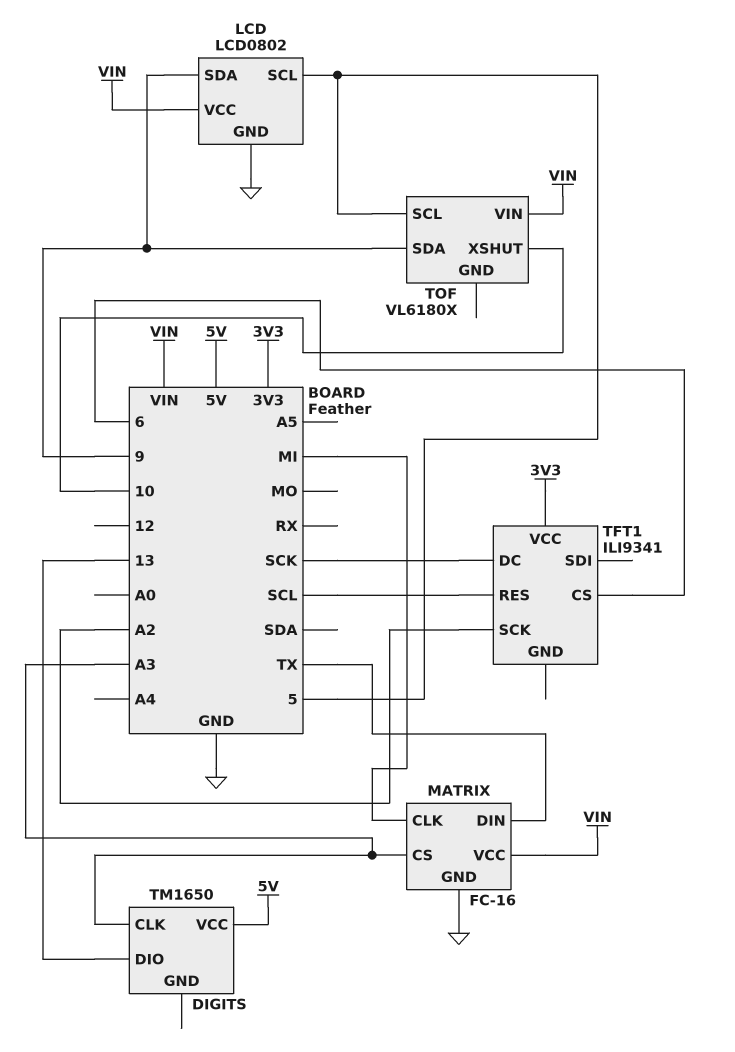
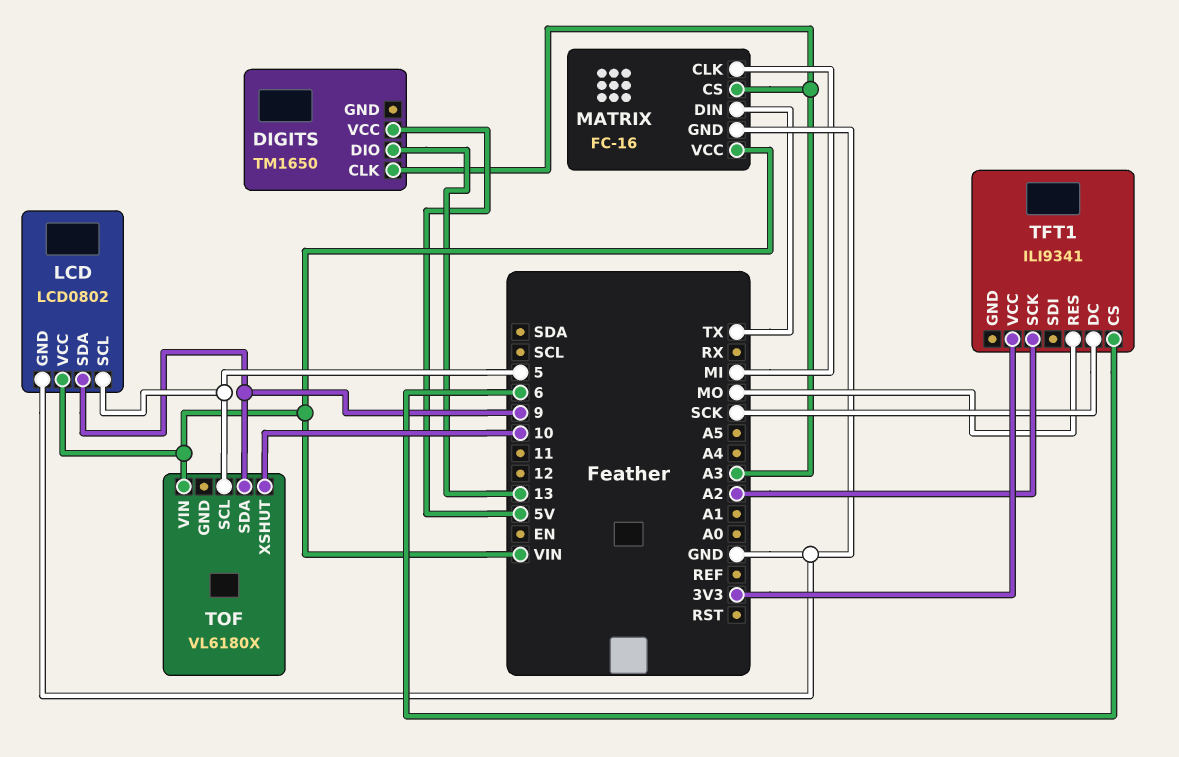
TFT1 pin RES: SCL -> MO

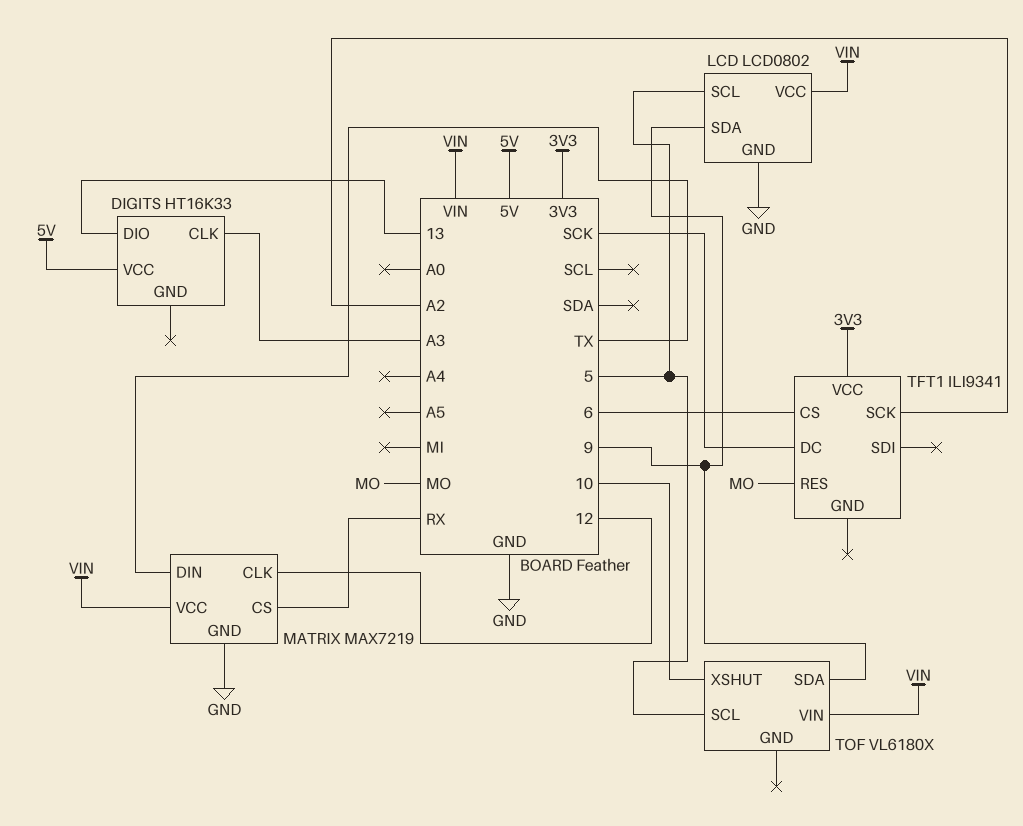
DIGITS: TM1650 -> HT16K33
MATRIX: FC-16 -> MAX7219
MATRIX pin CLK: MI -> 12
MATRIX pin CS: A3 -> RX

